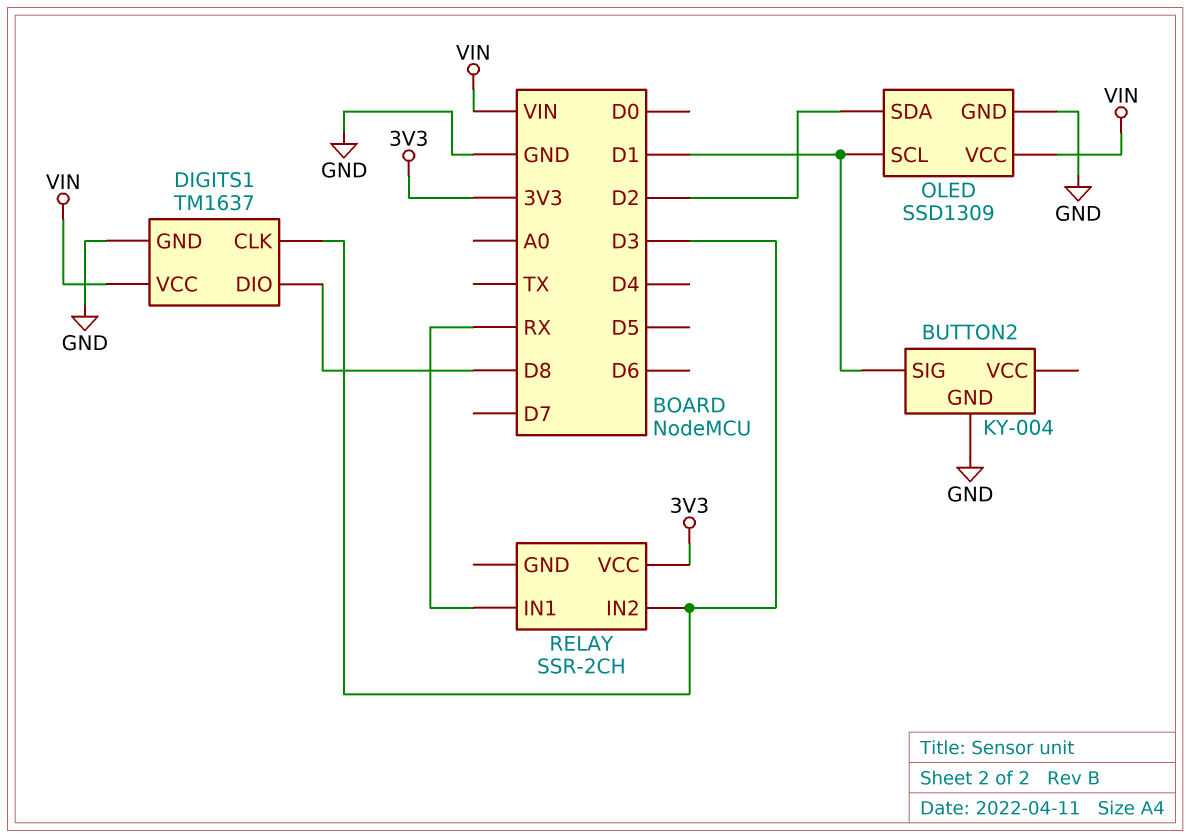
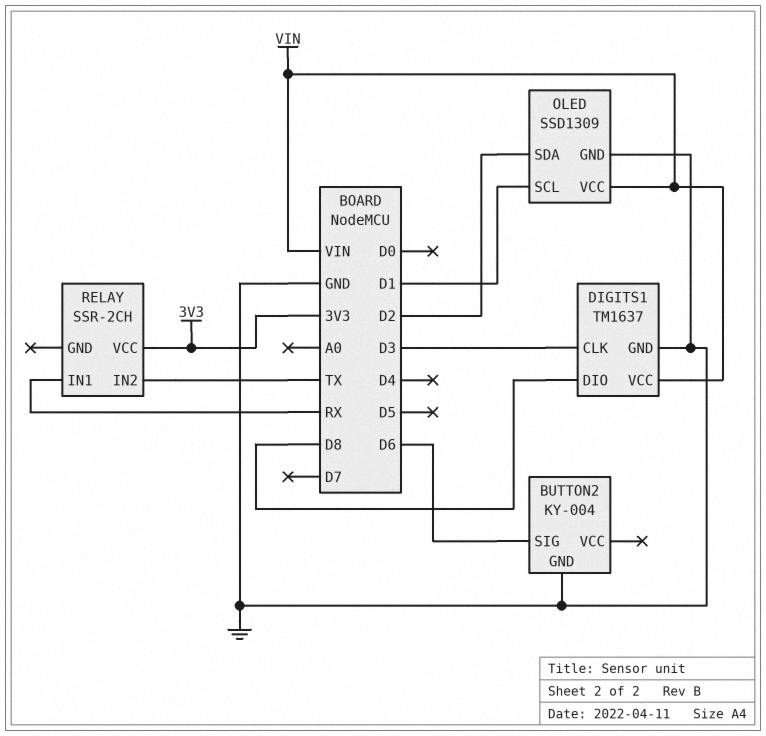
BUTTON2 pin SIG: D1 -> D6
RELAY pin IN2: D3 -> TX

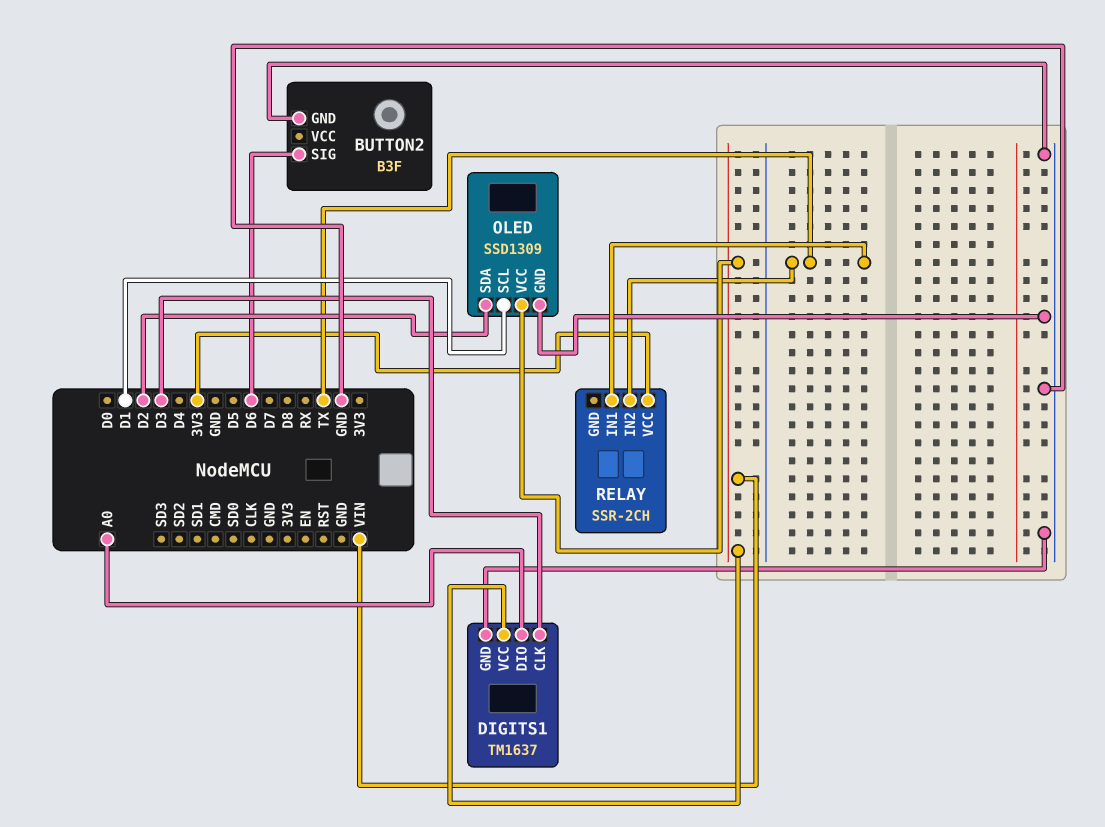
BUTTON2: KY-004 -> B3F
DIGITS1 pin DIO: D8 -> A0
RELAY pin IN1: RX -> TX

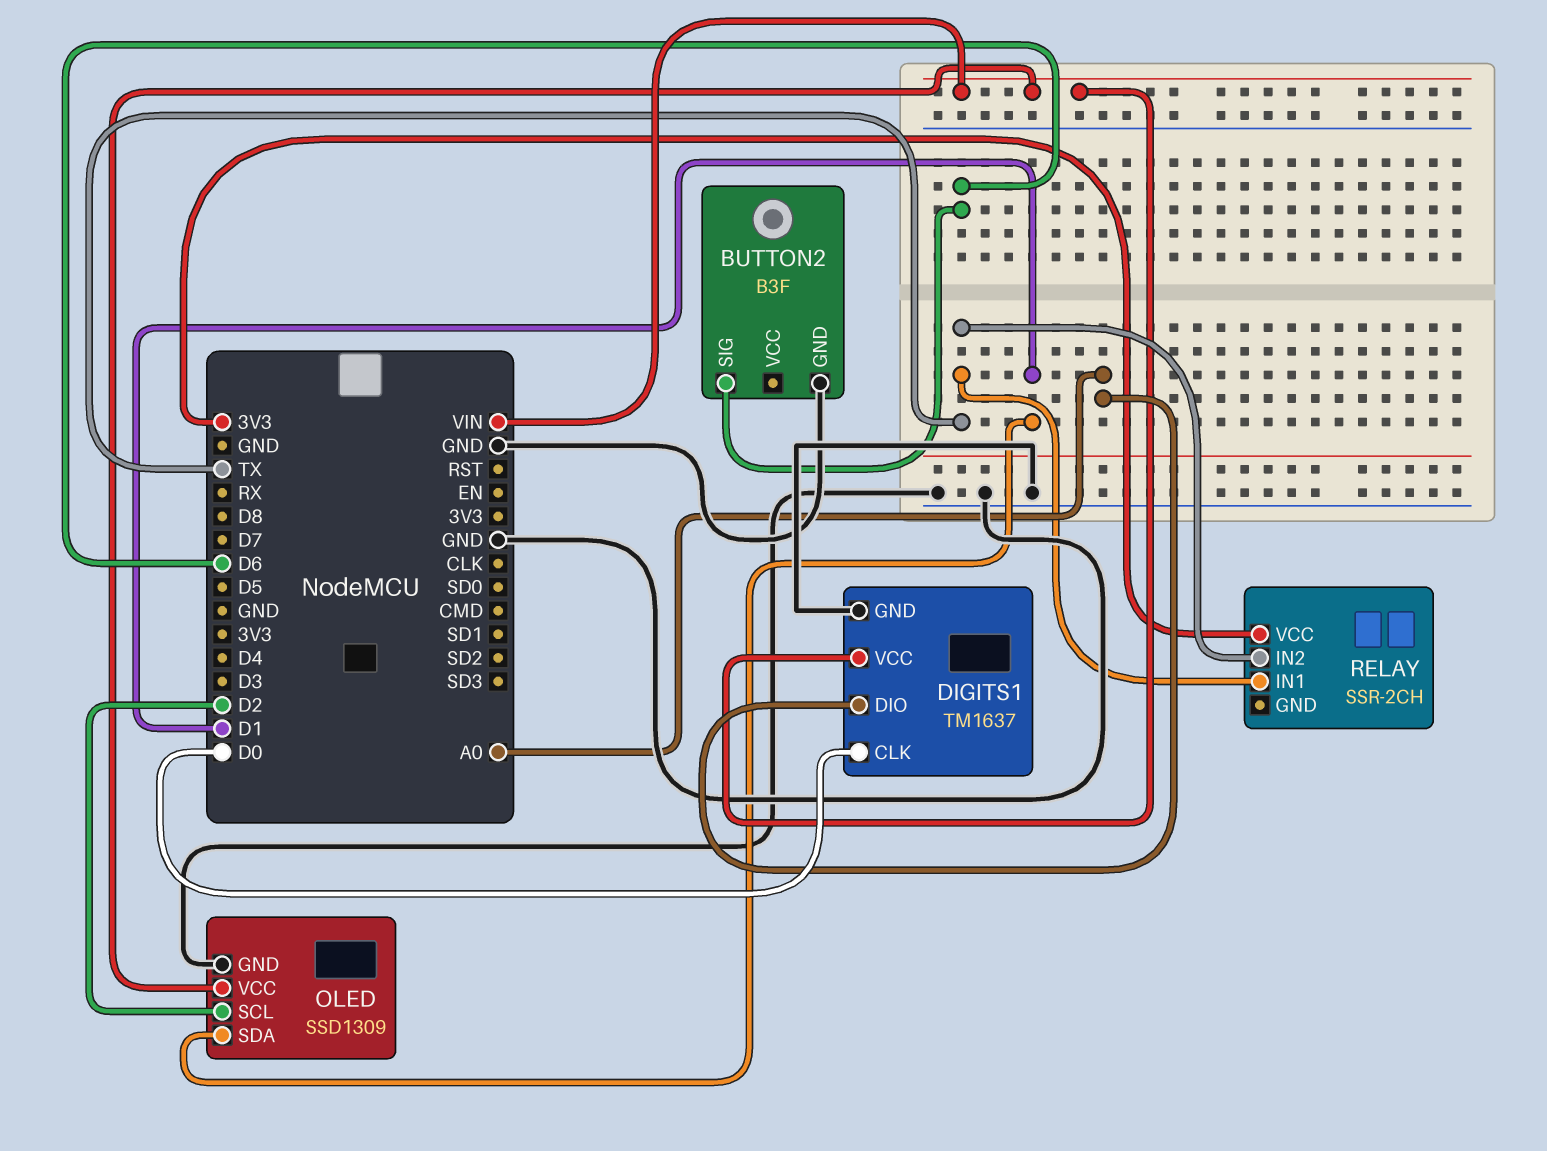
DIGITS1 pin CLK: D3 -> D0
OLED pin SCL: D1 -> D2
OLED pin SDA: D2 -> D1

